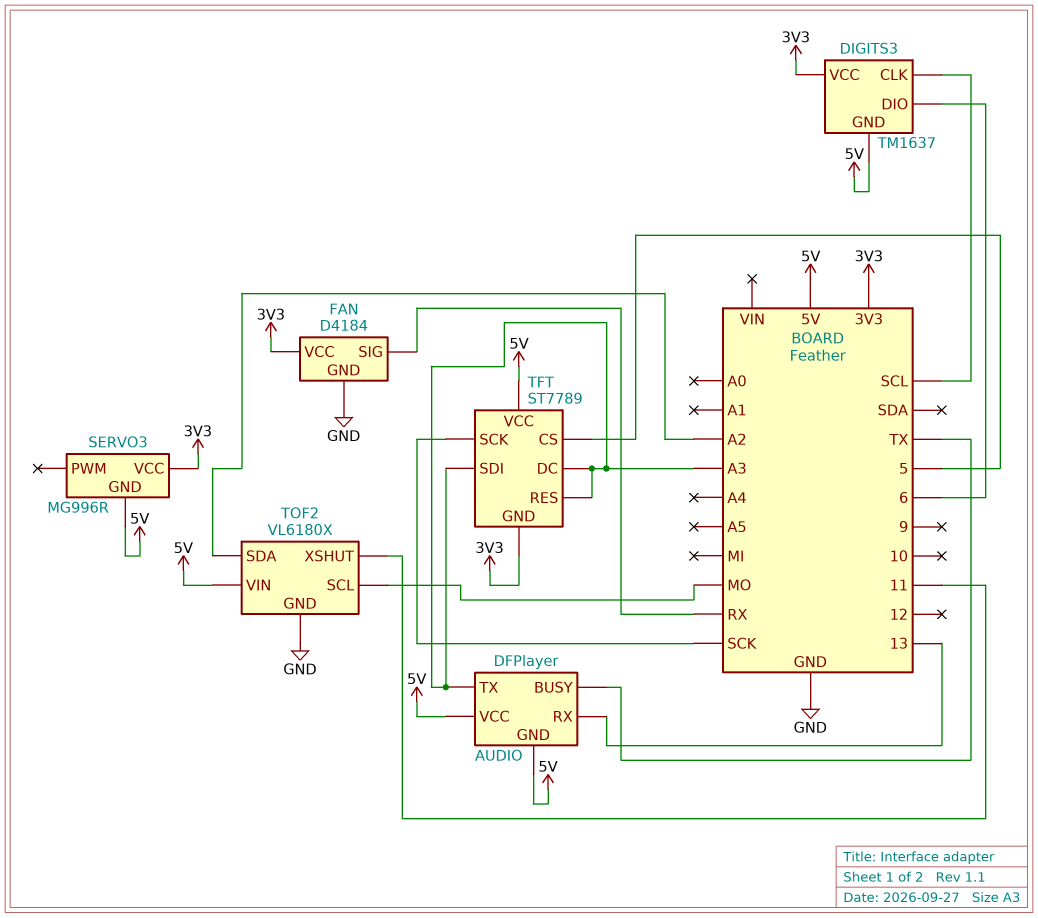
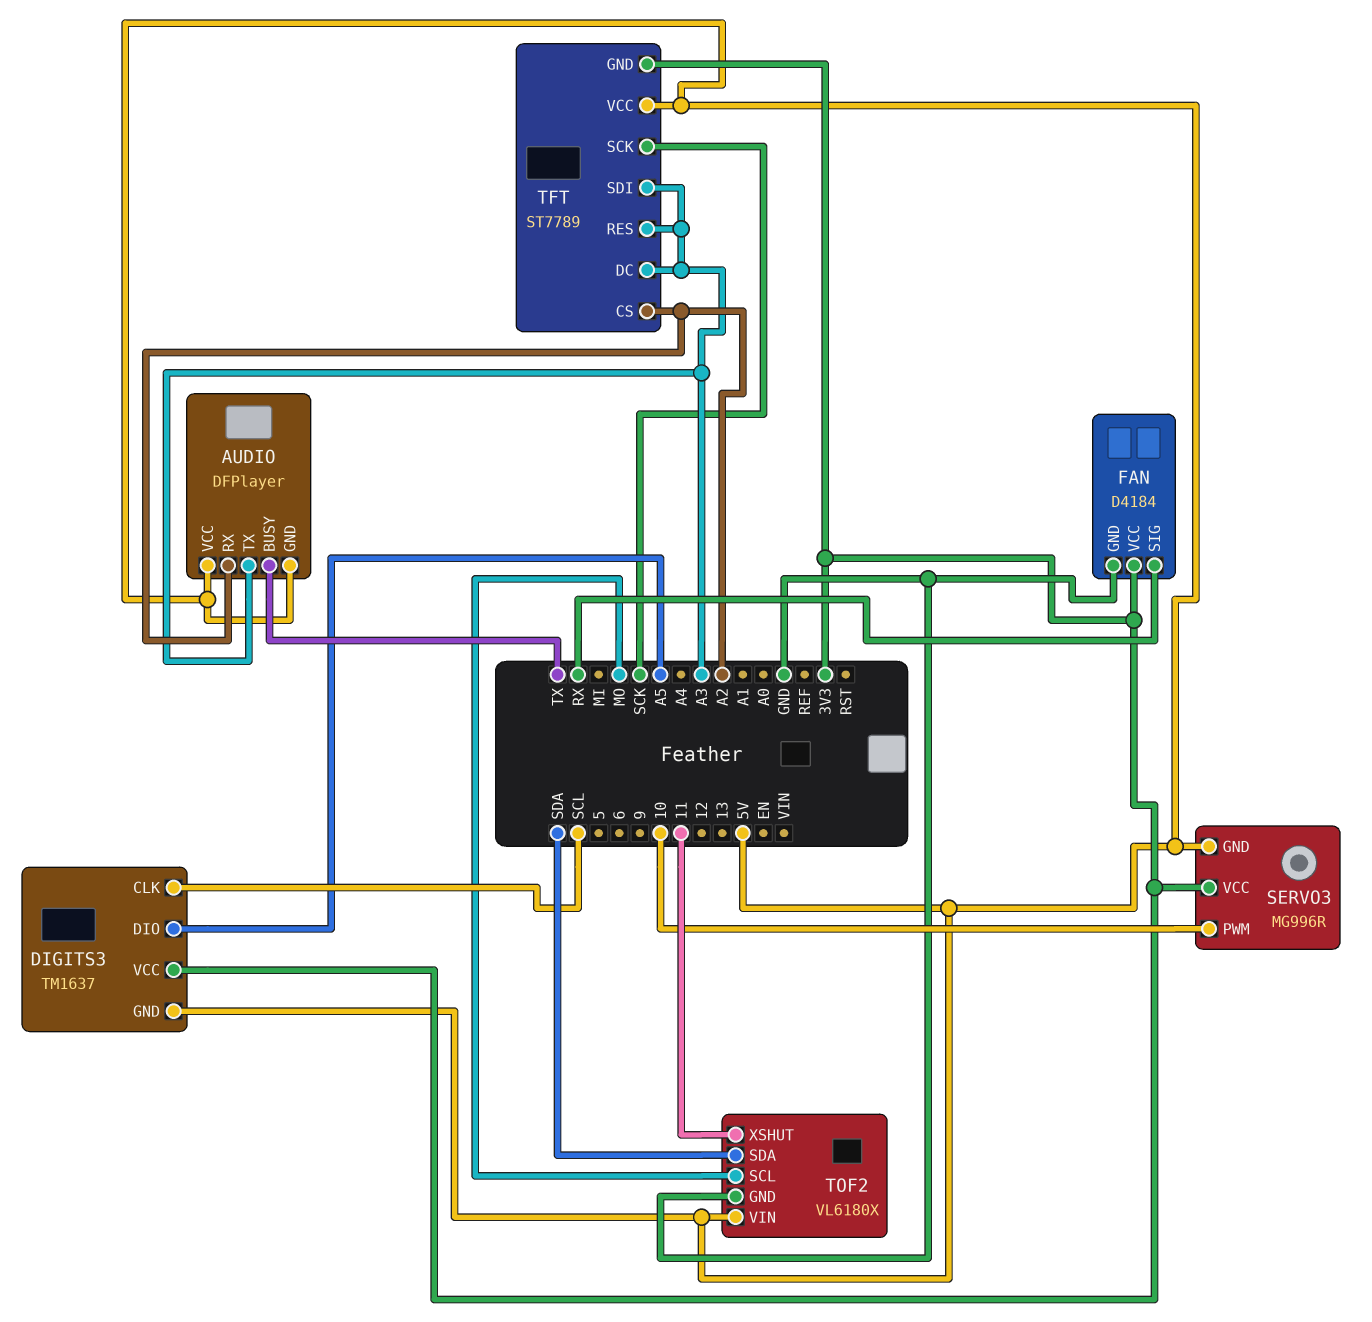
AUDIO pin RX: 13 -> A2
DIGITS3 pin DIO: 6 -> A5
SERVO3 pin PWM: none -> 10
TFT pin CS: 5 -> A2
TOF2 pin SDA: A2 -> SDA

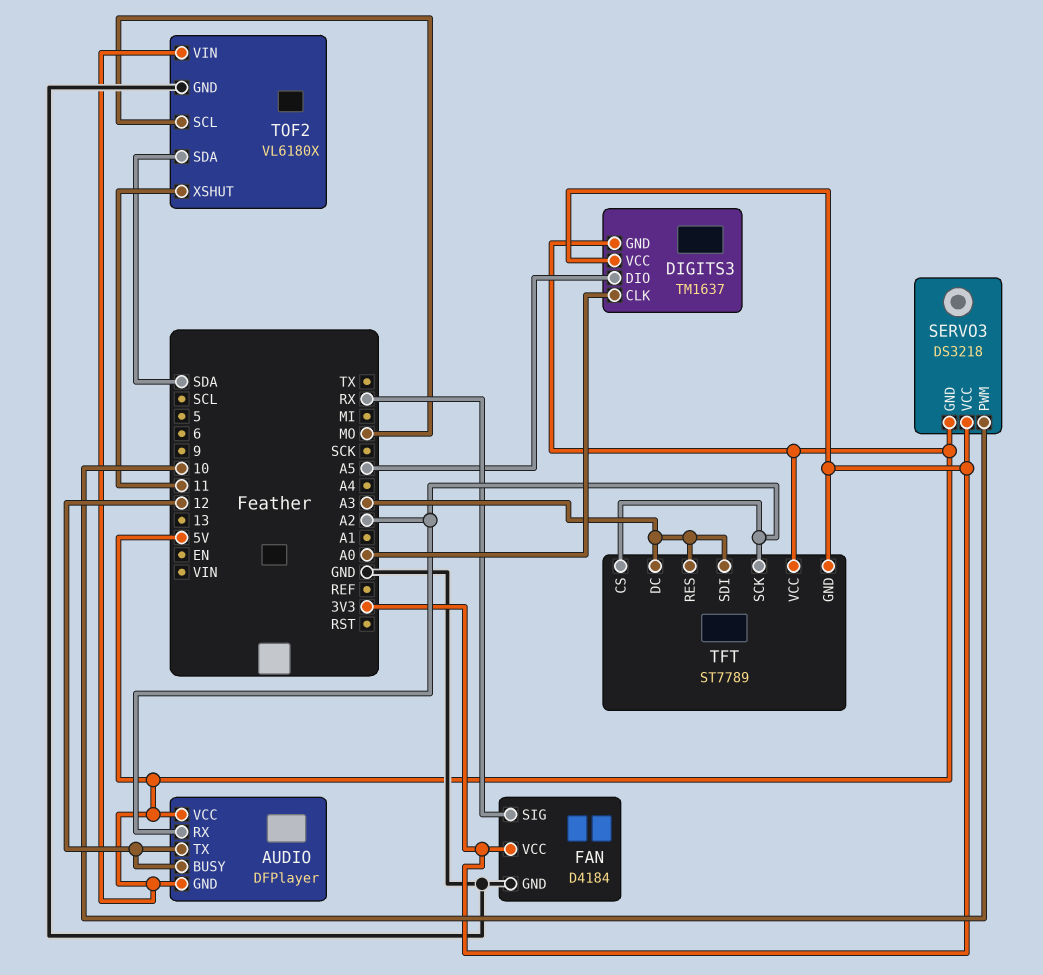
AUDIO pin BUSY: TX -> 12
AUDIO pin TX: A3 -> 12
DIGITS3 pin CLK: SCL -> A0
SERVO3: MG996R -> DS3218
TFT pin SCK: SCK -> A2

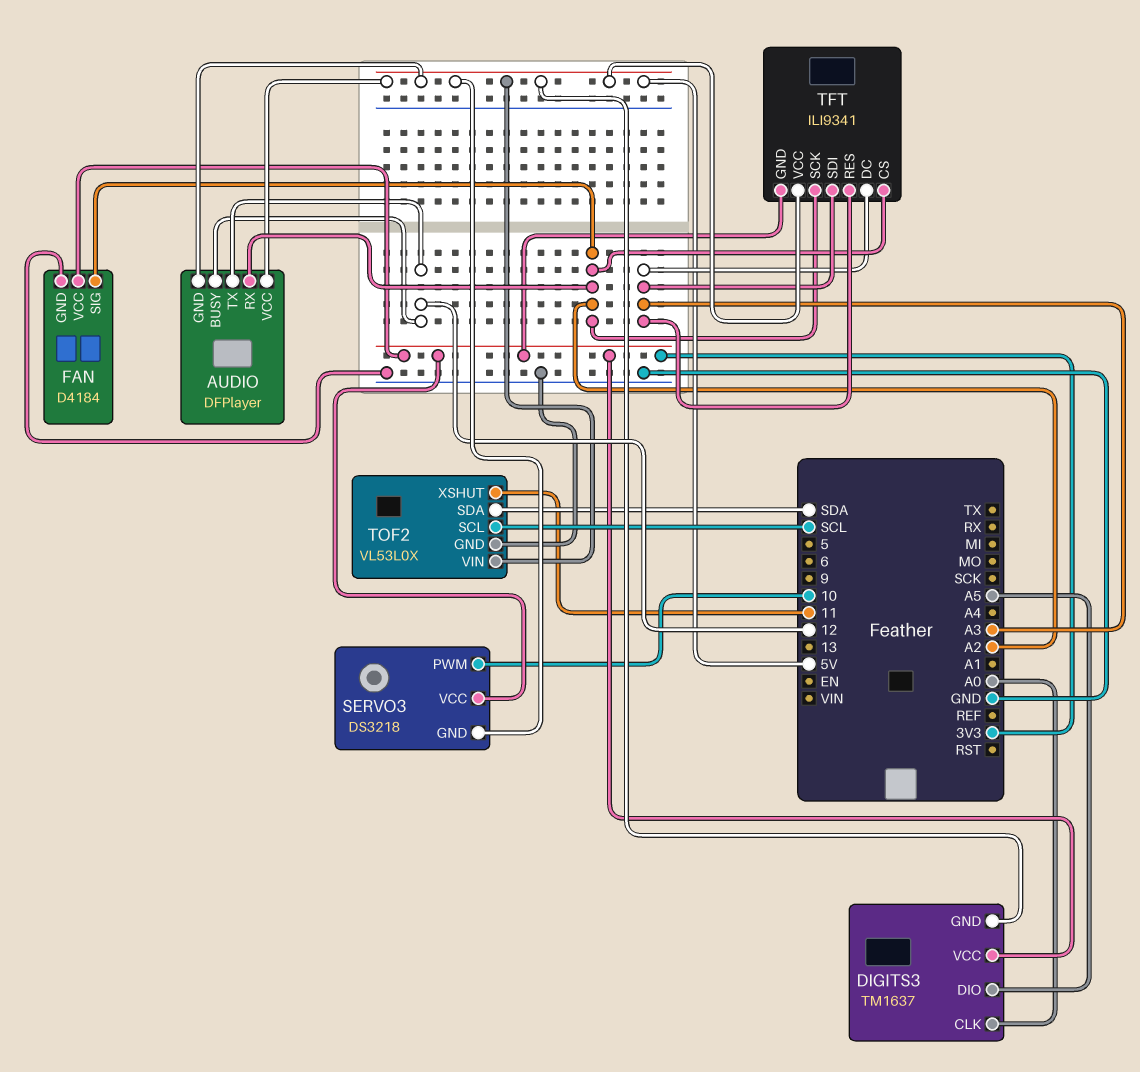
FAN pin SIG: RX -> A2
TFT: ST7789 -> ILI9341
TOF2: VL6180X -> VL53L0X
TOF2 pin SCL: MO -> SCL

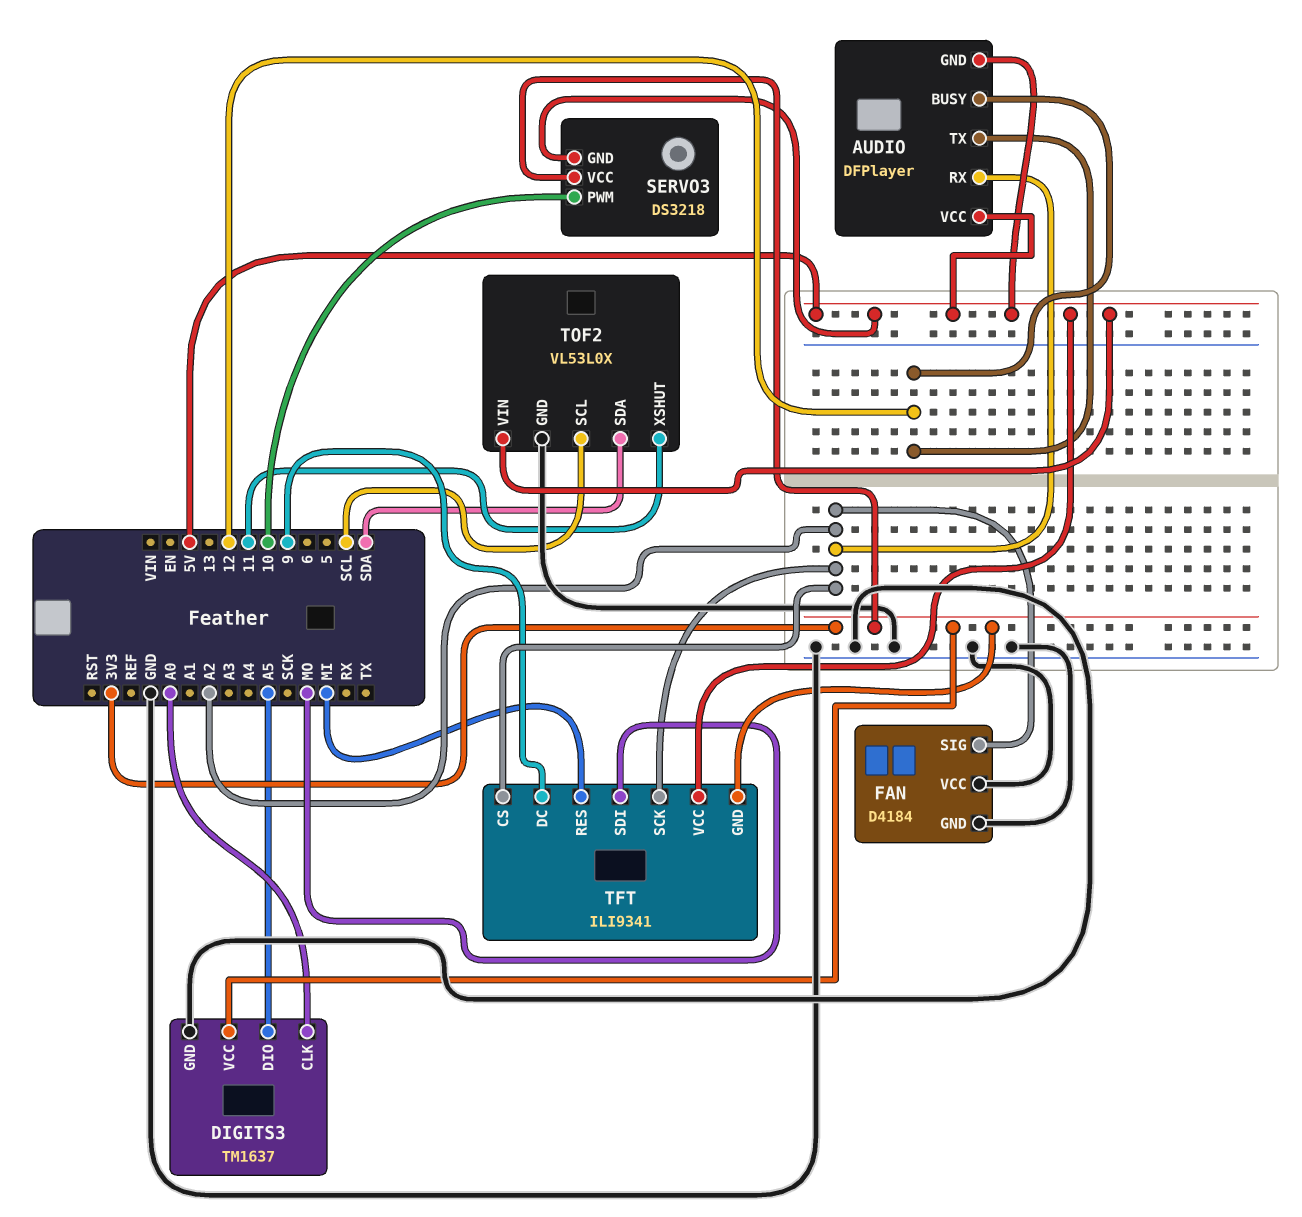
DIGITS3 pin GND: 5V -> GND
FAN pin VCC: 3V3 -> GND
TFT pin DC: A3 -> 9
TFT pin RES: A3 -> MI
TFT pin SDI: A3 -> MO

